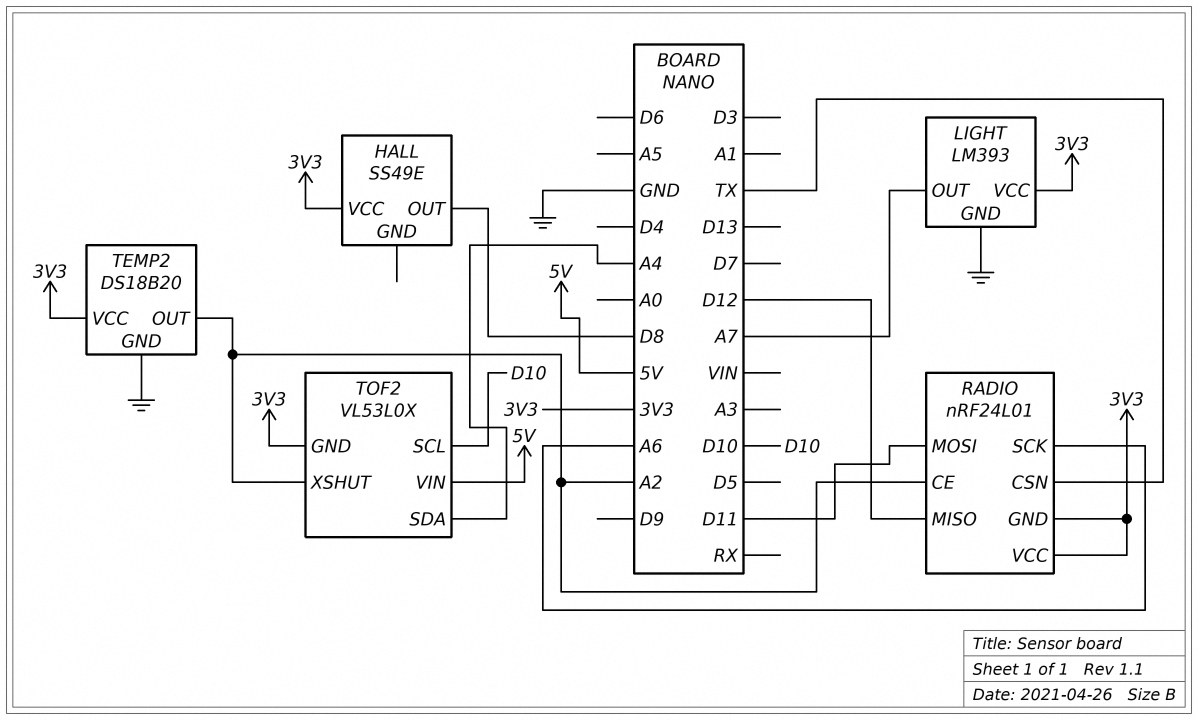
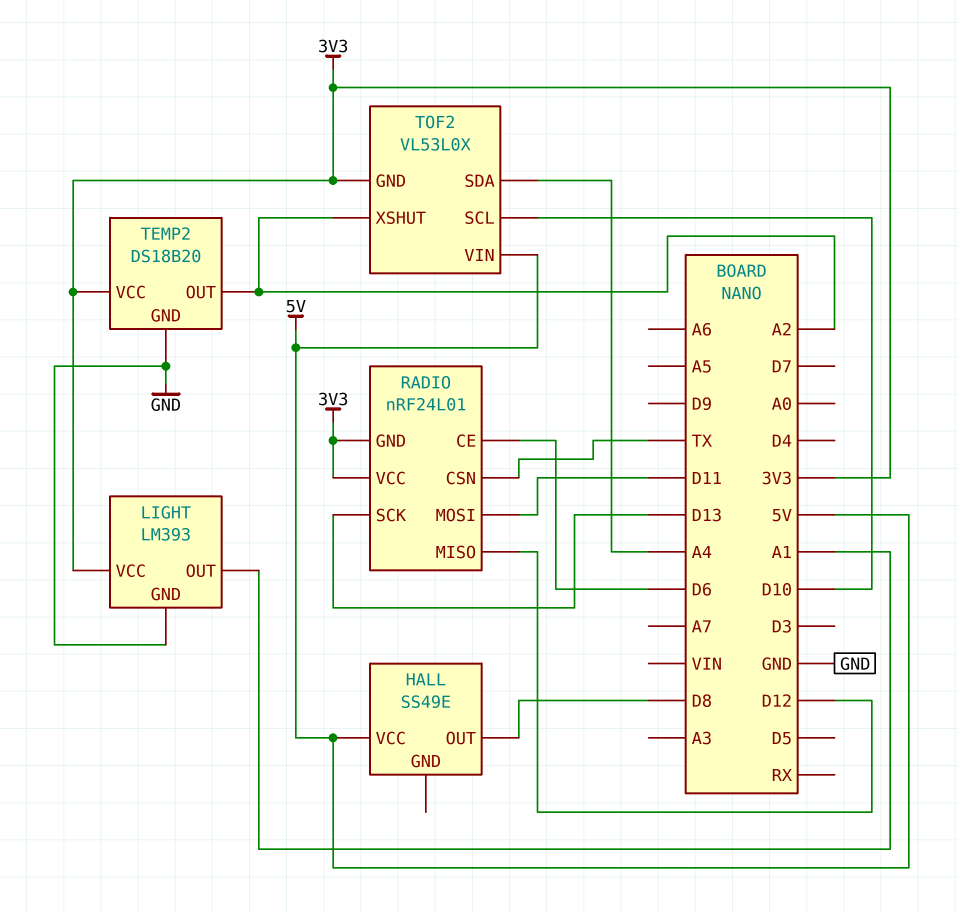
HALL pin VCC: 3V3 -> 5V
LIGHT pin OUT: A7 -> A1
RADIO pin CE: A2 -> D6
RADIO pin SCK: A6 -> D13

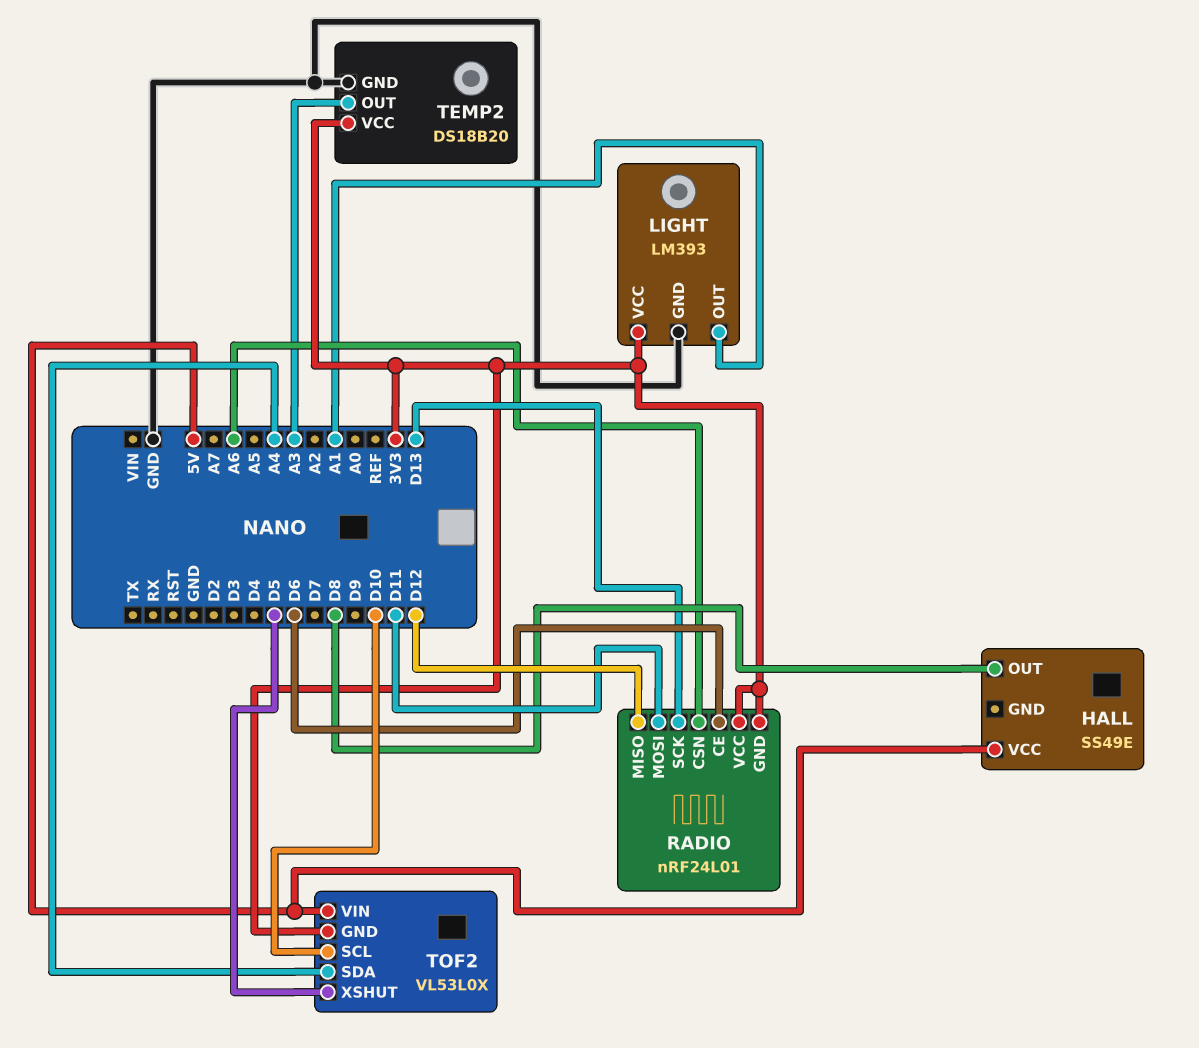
RADIO pin CSN: TX -> A6
TEMP2 pin OUT: A2 -> A3
TOF2 pin XSHUT: A2 -> D5

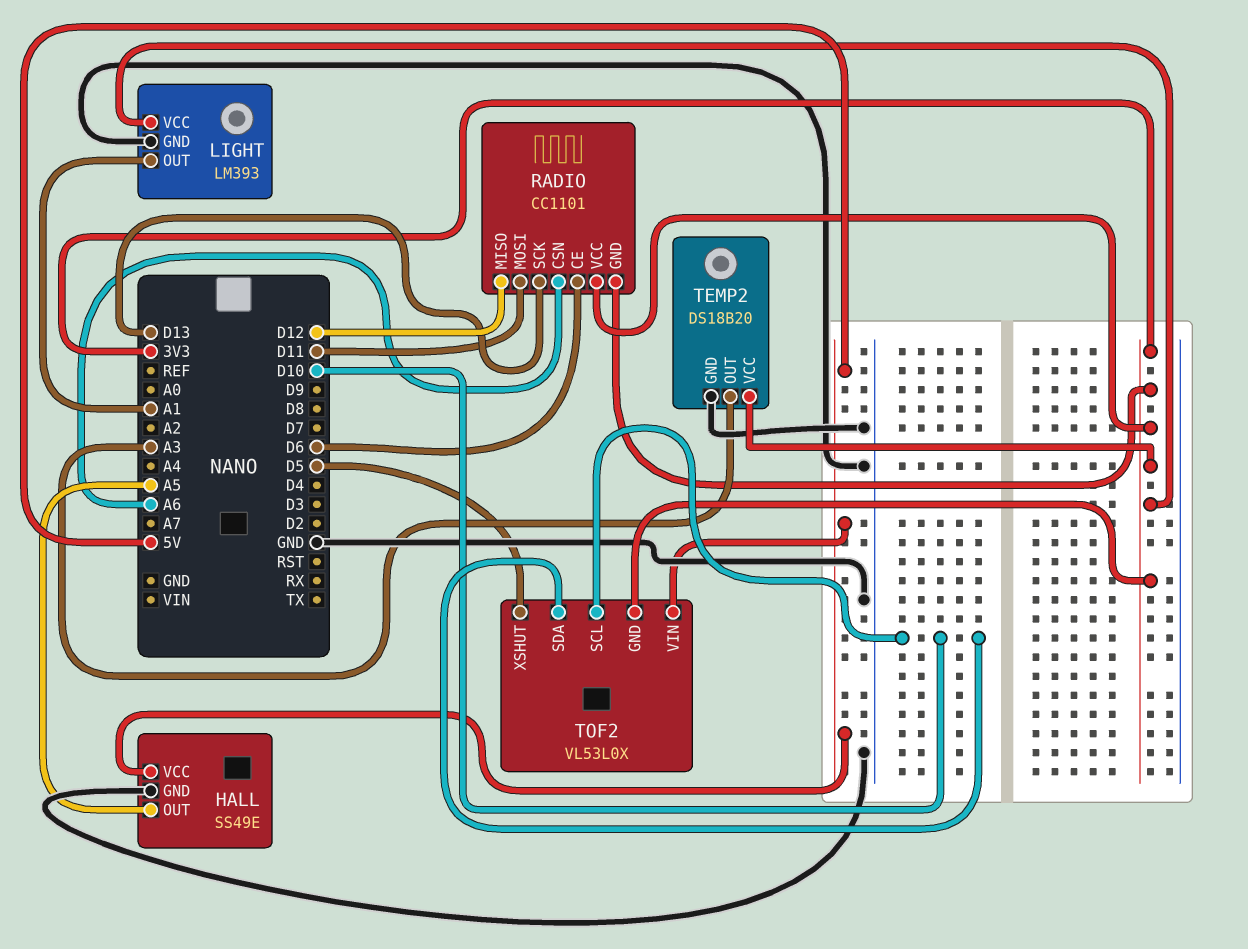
HALL pin GND: none -> GND
HALL pin OUT: D8 -> A5
RADIO: nRF24L01 -> CC1101
TOF2 pin SDA: A4 -> D10

